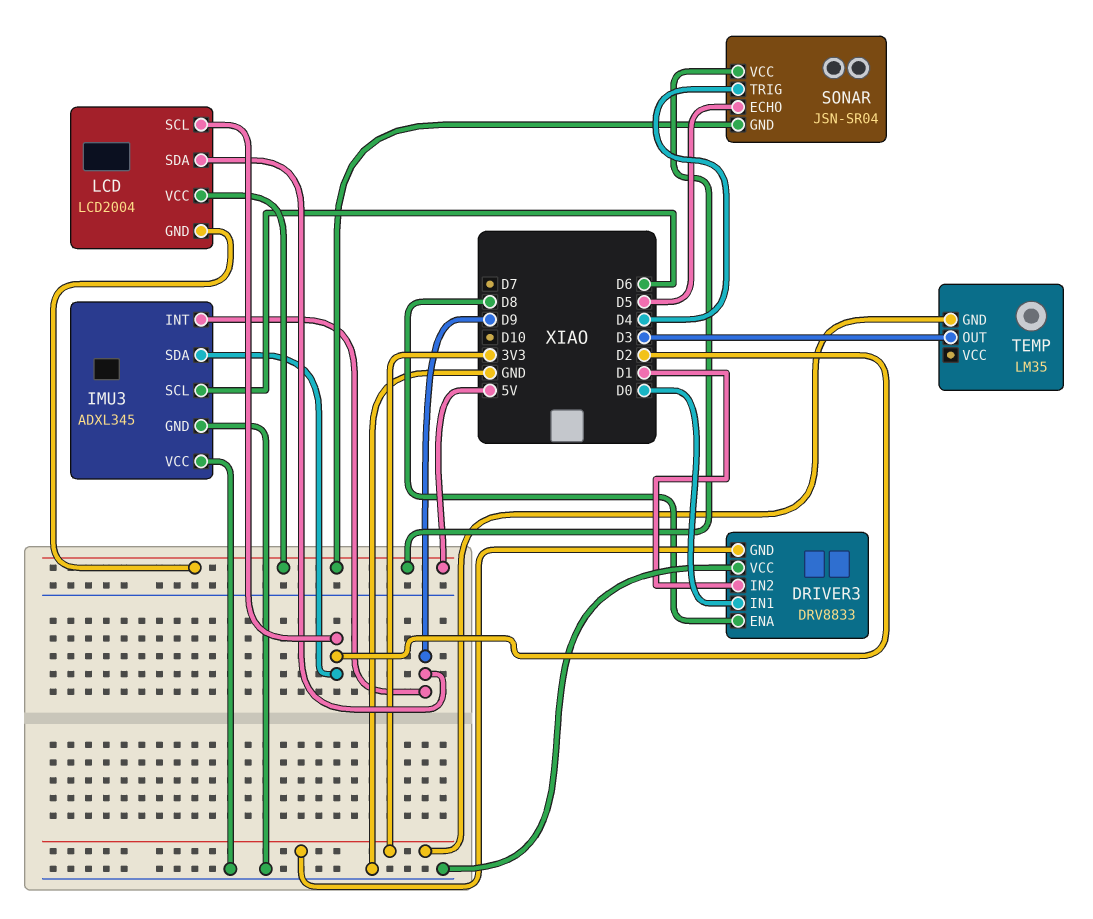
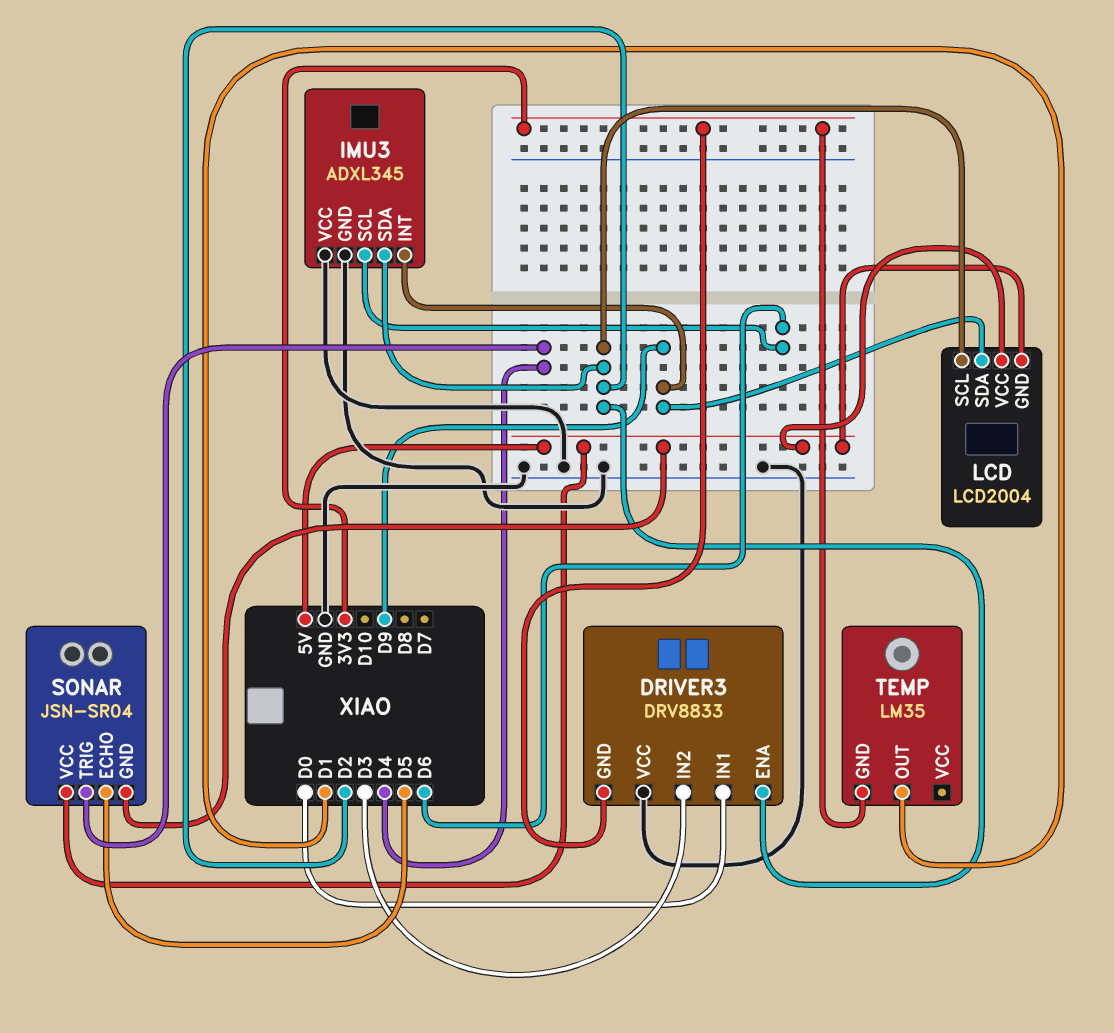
DRIVER3 pin ENA: D8 -> D2
DRIVER3 pin IN2: D1 -> D3
TEMP pin OUT: D3 -> D1

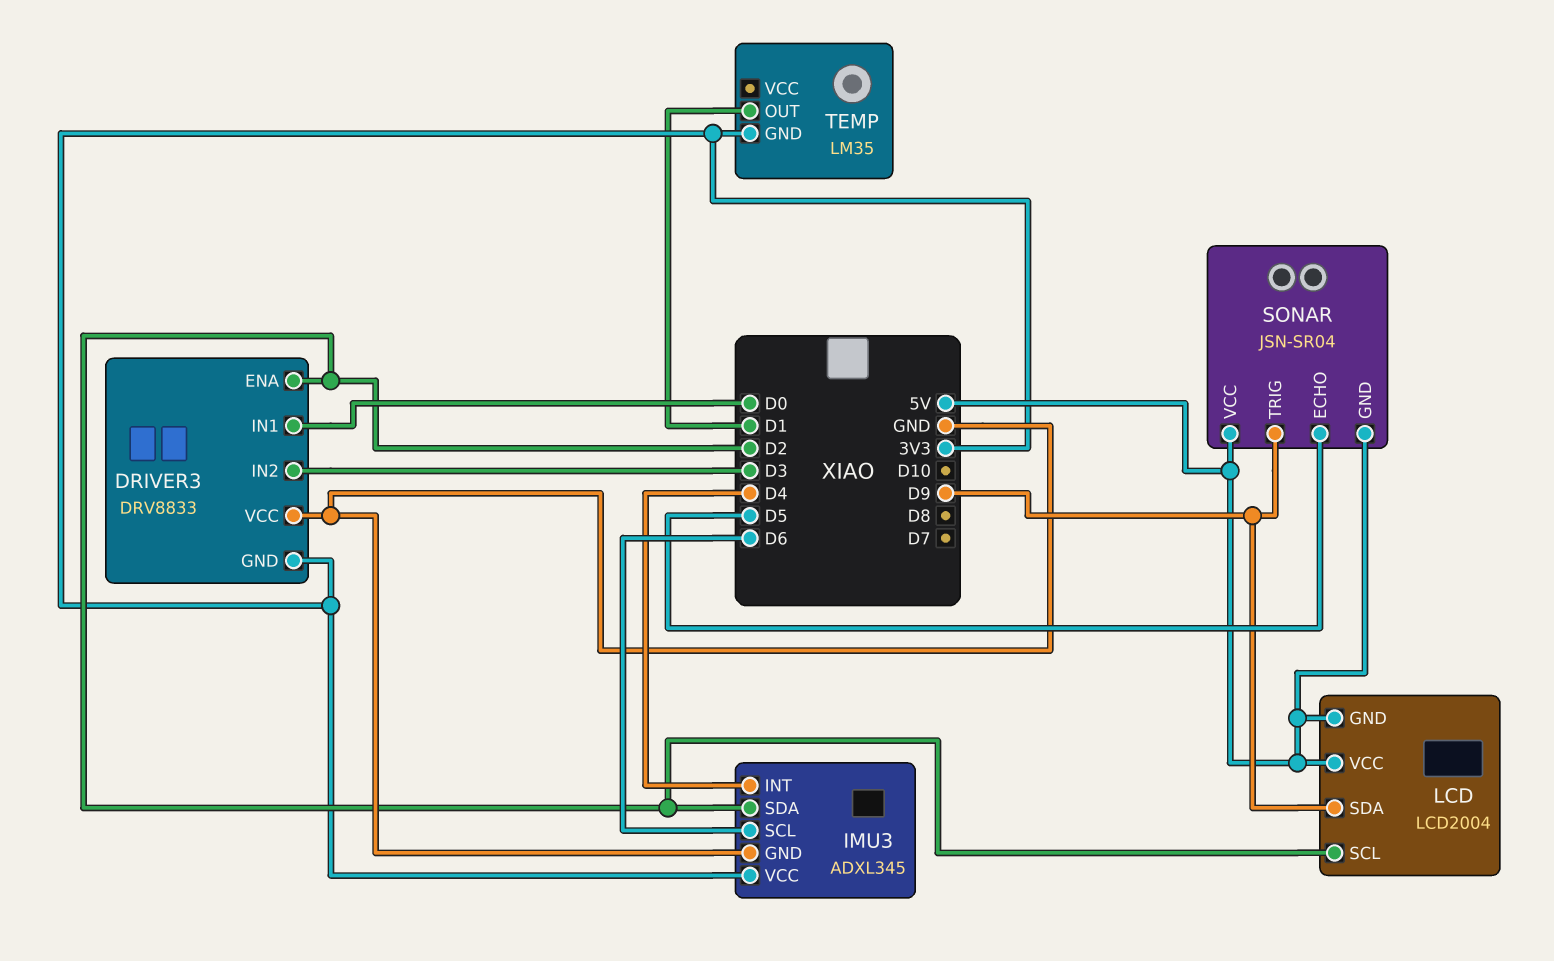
IMU3 pin INT: D9 -> D4
IMU3 pin VCC: GND -> 3V3
SONAR pin TRIG: D4 -> D9

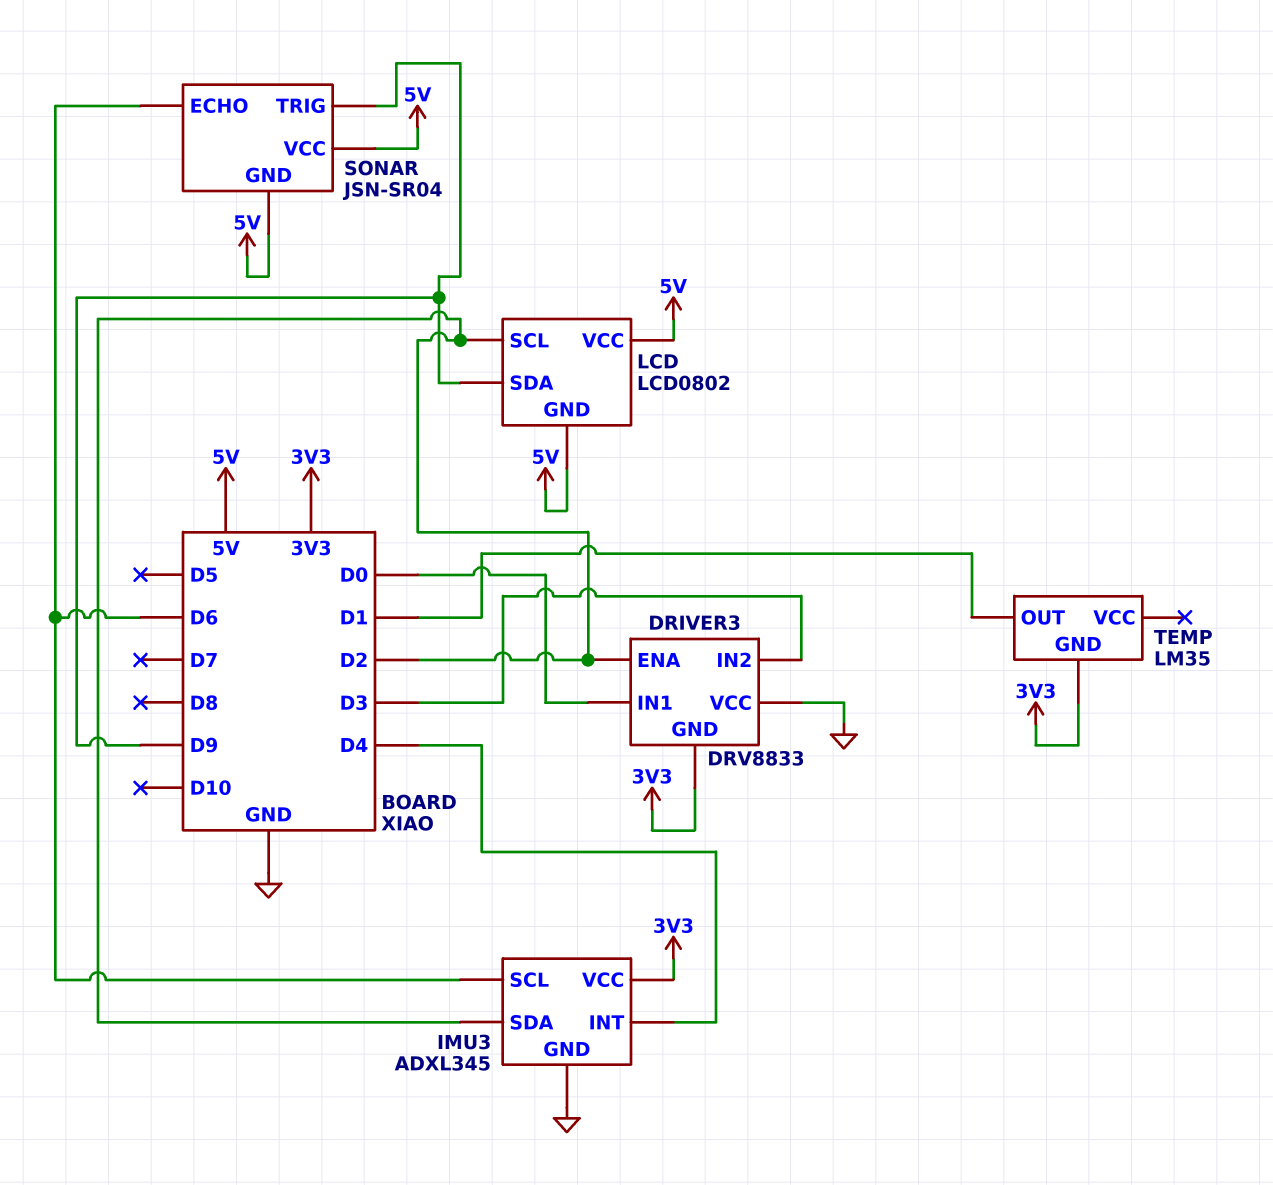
LCD: LCD2004 -> LCD0802
SONAR pin ECHO: D5 -> D6

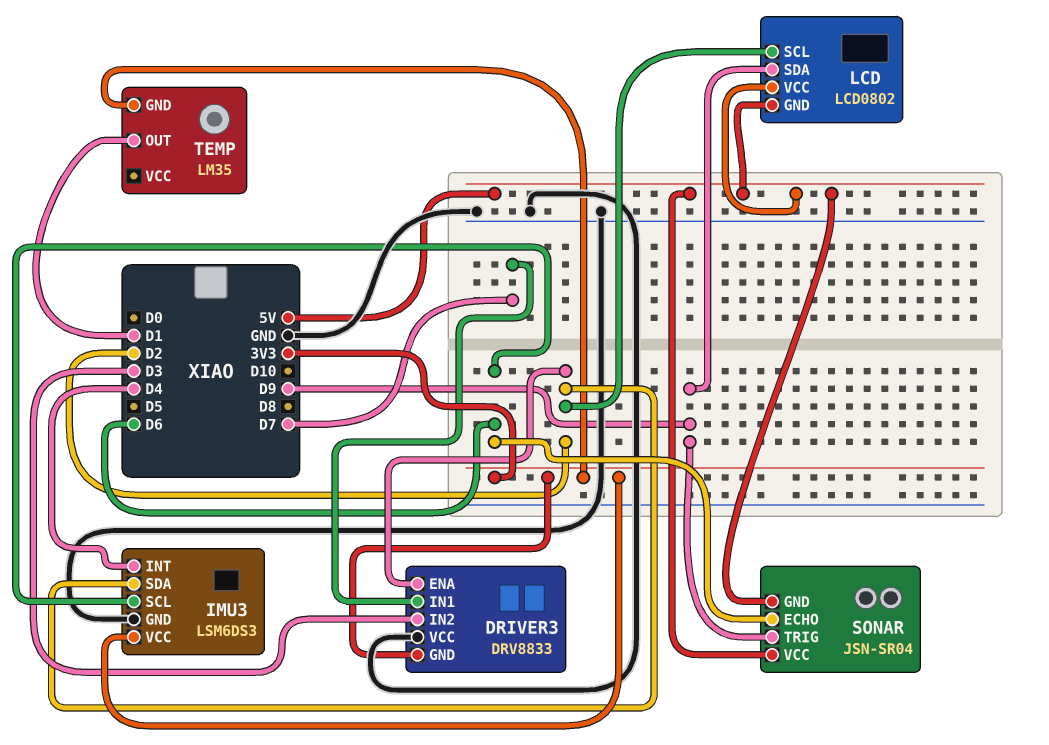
DRIVER3 pin IN1: D0 -> D7
IMU3: ADXL345 -> LSM6DS3

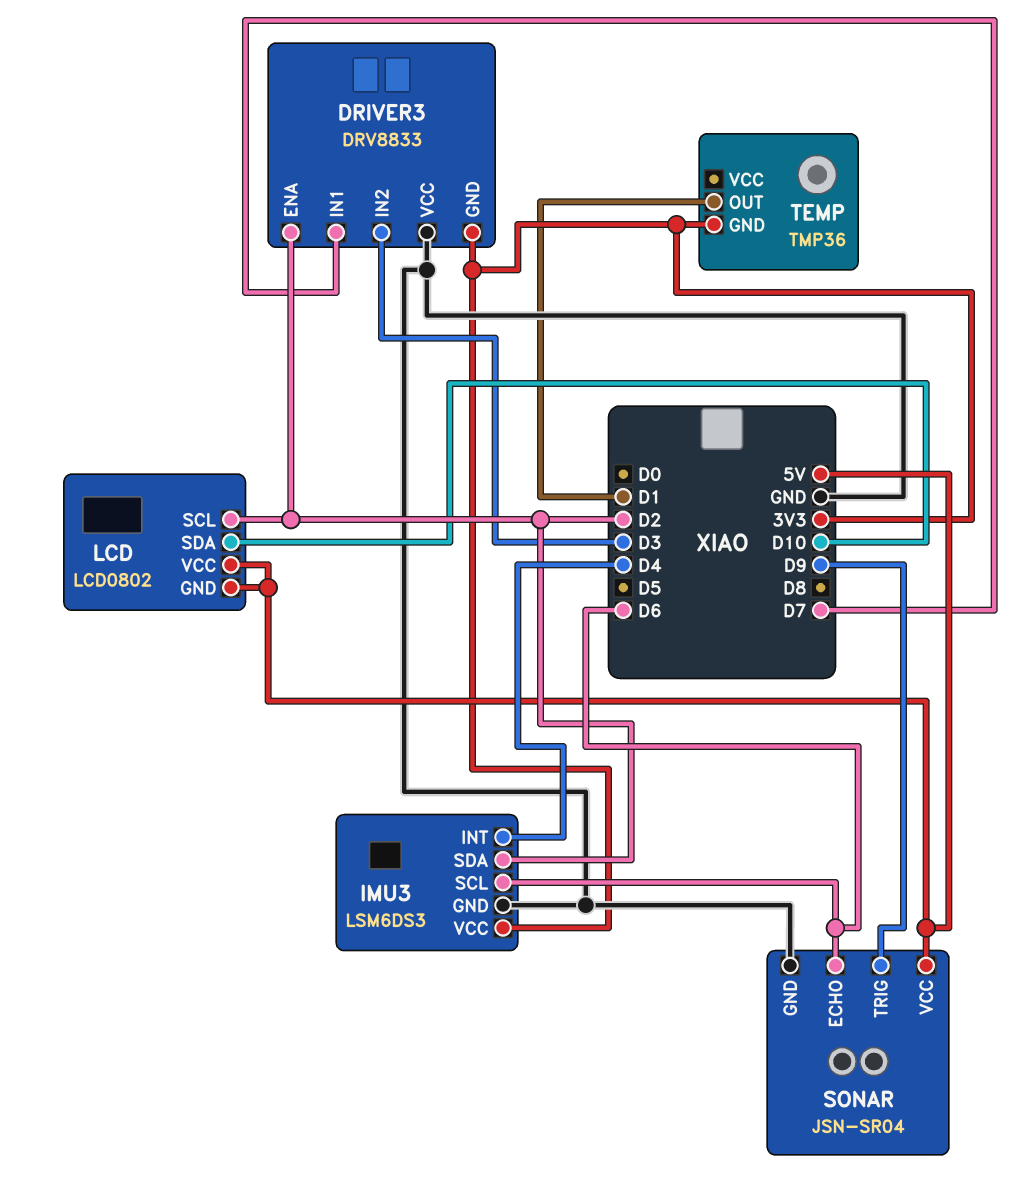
LCD pin SDA: D9 -> D10
SONAR pin GND: 5V -> GND
TEMP: LM35 -> TMP36

